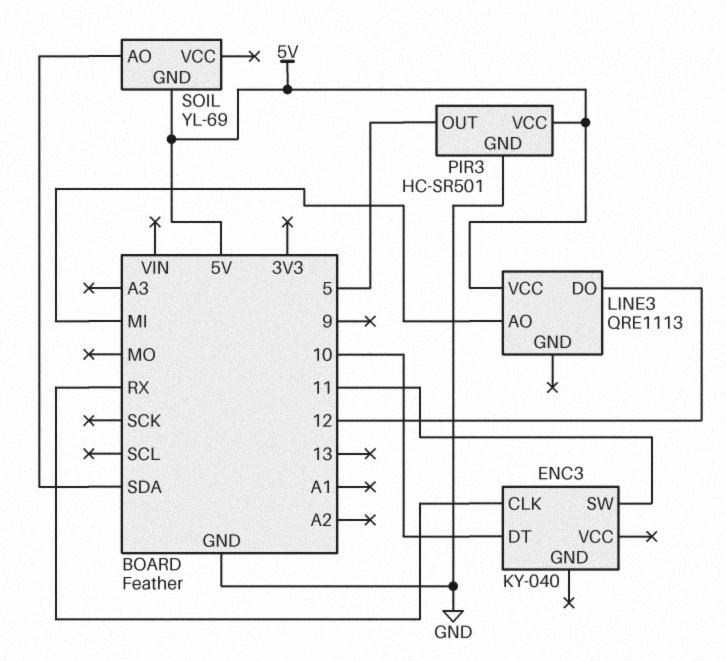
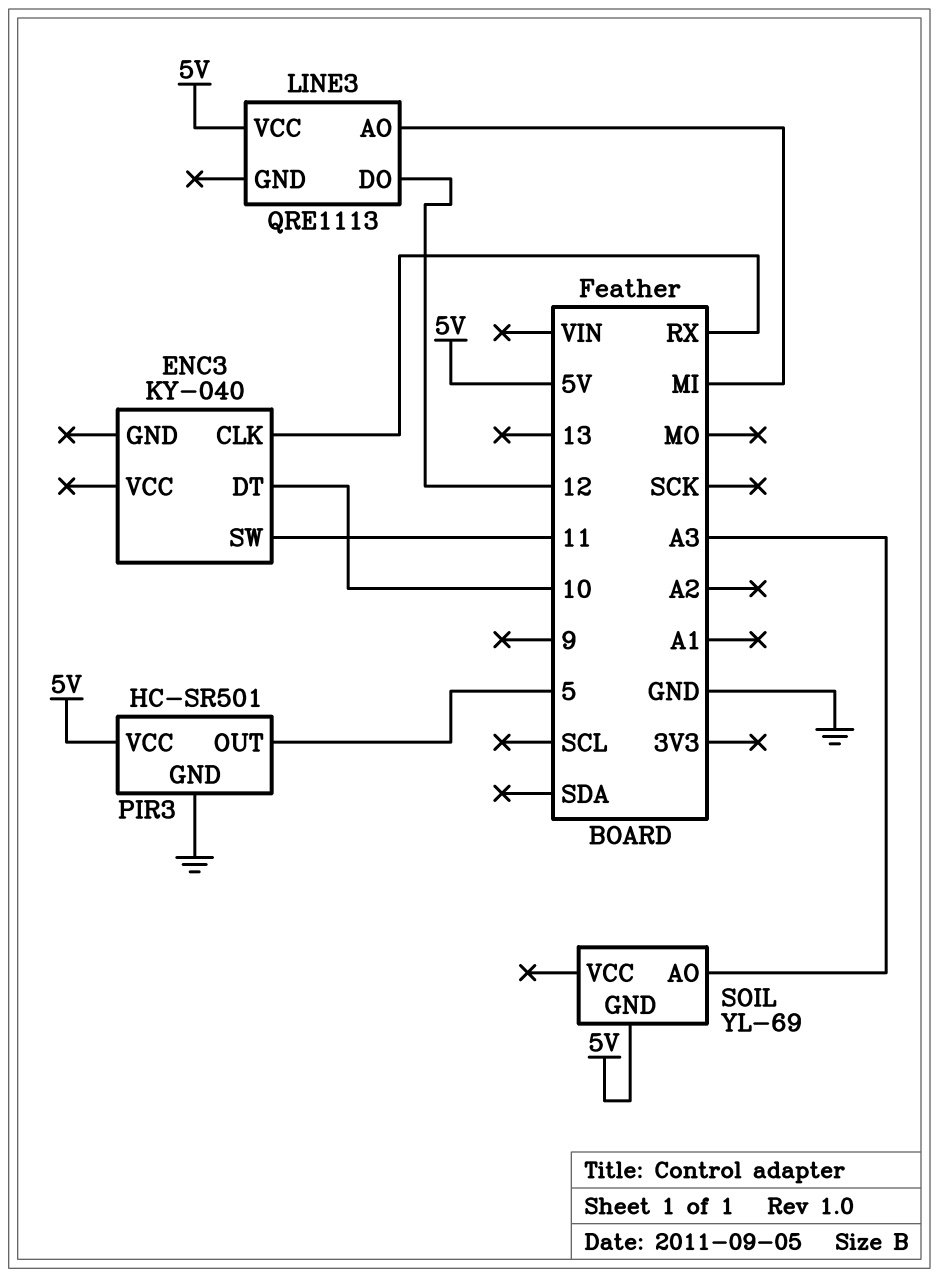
SOIL pin AO: SDA -> A3

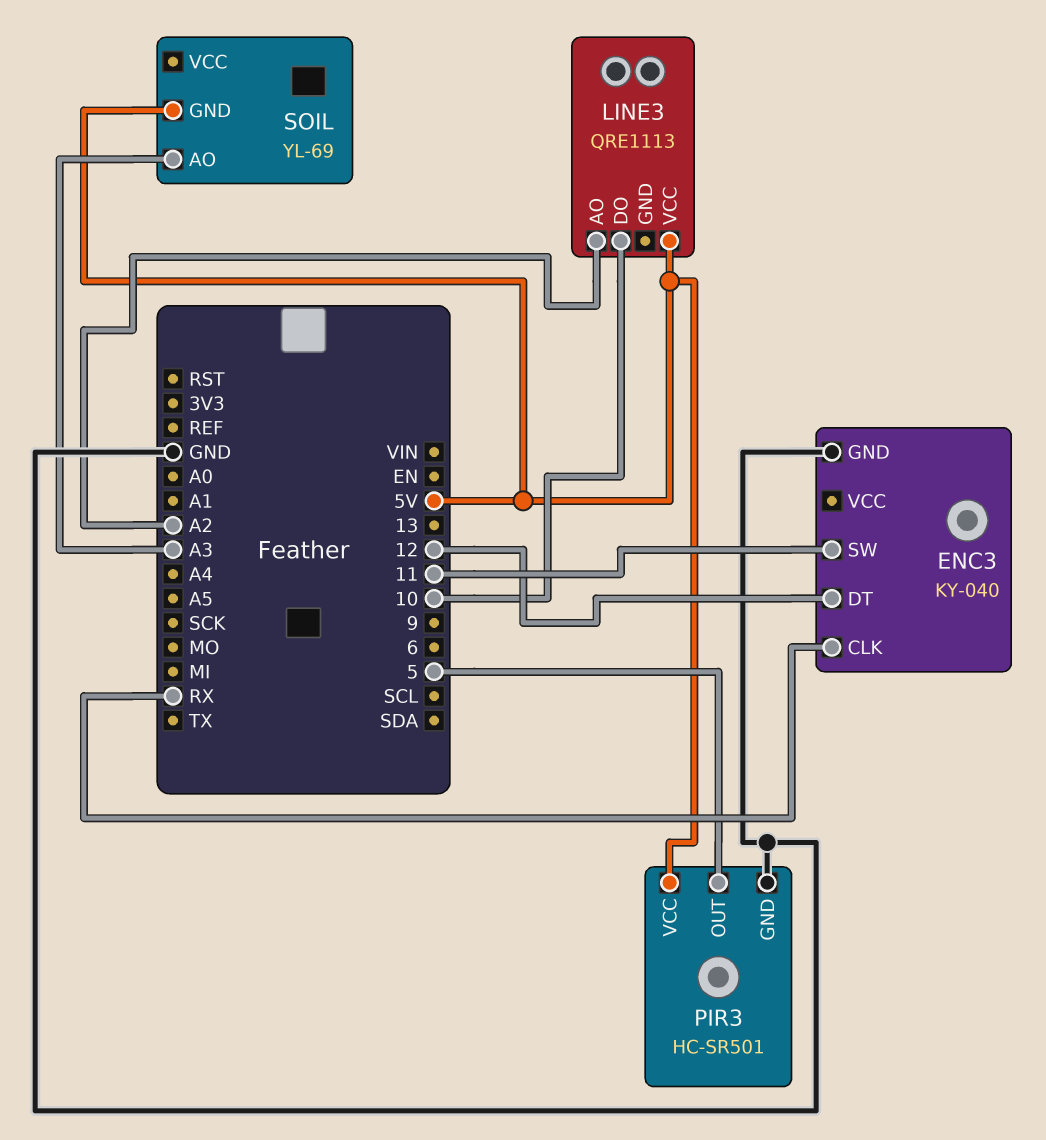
ENC3 pin DT: 10 -> 12
ENC3 pin GND: none -> GND
LINE3 pin AO: MI -> A2
LINE3 pin DO: 12 -> 10

